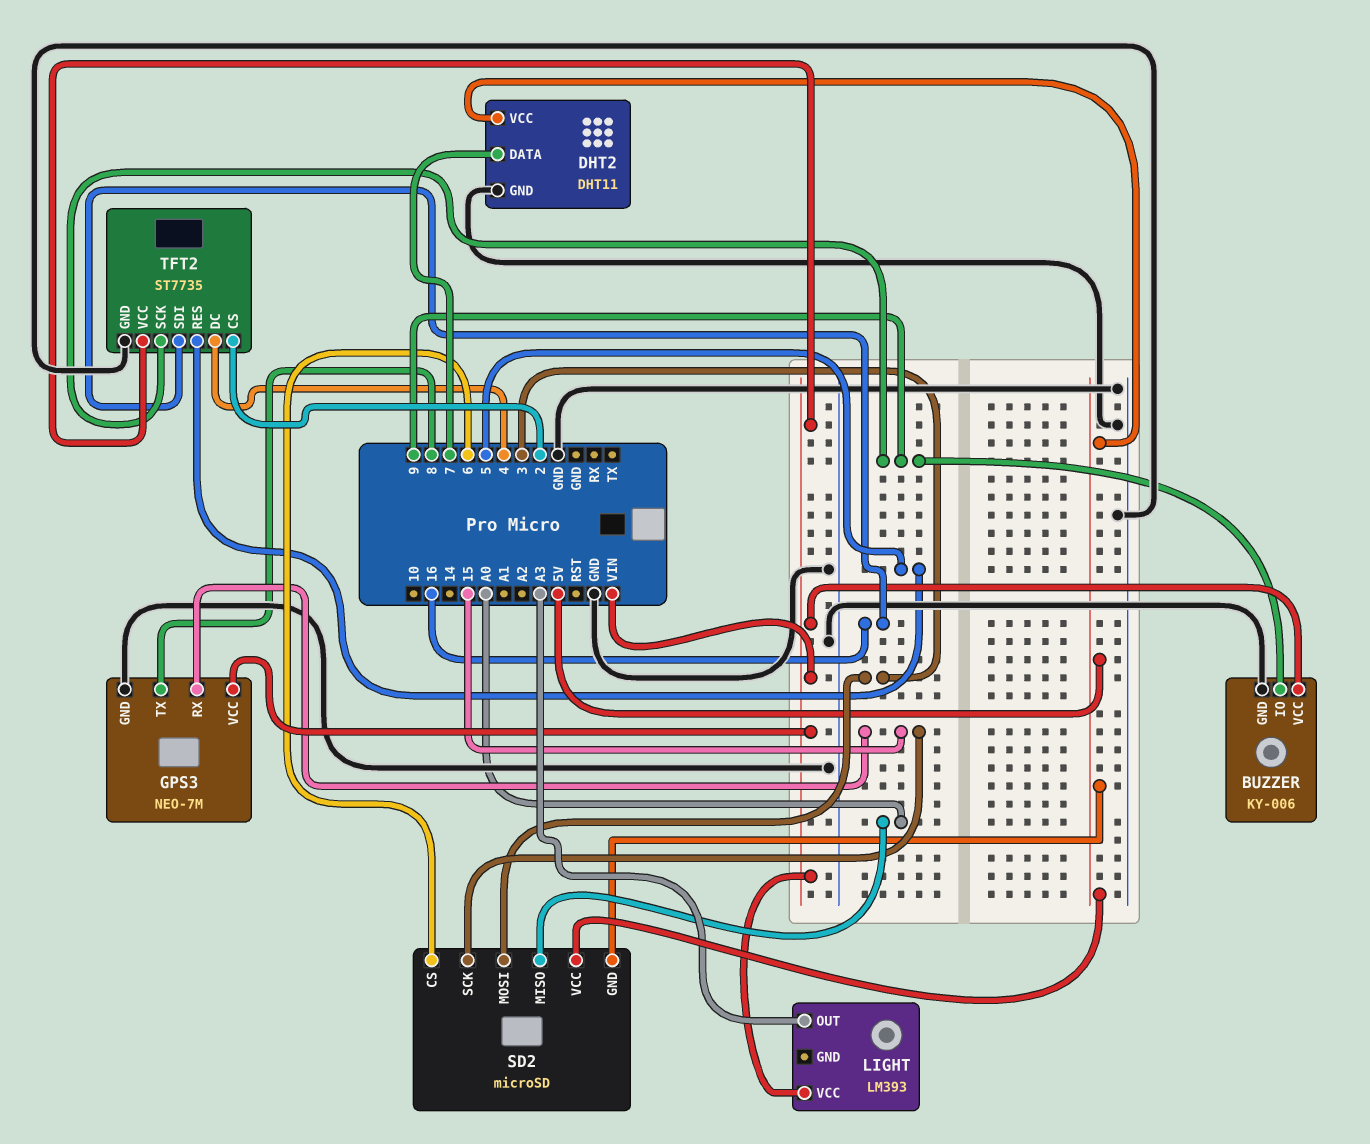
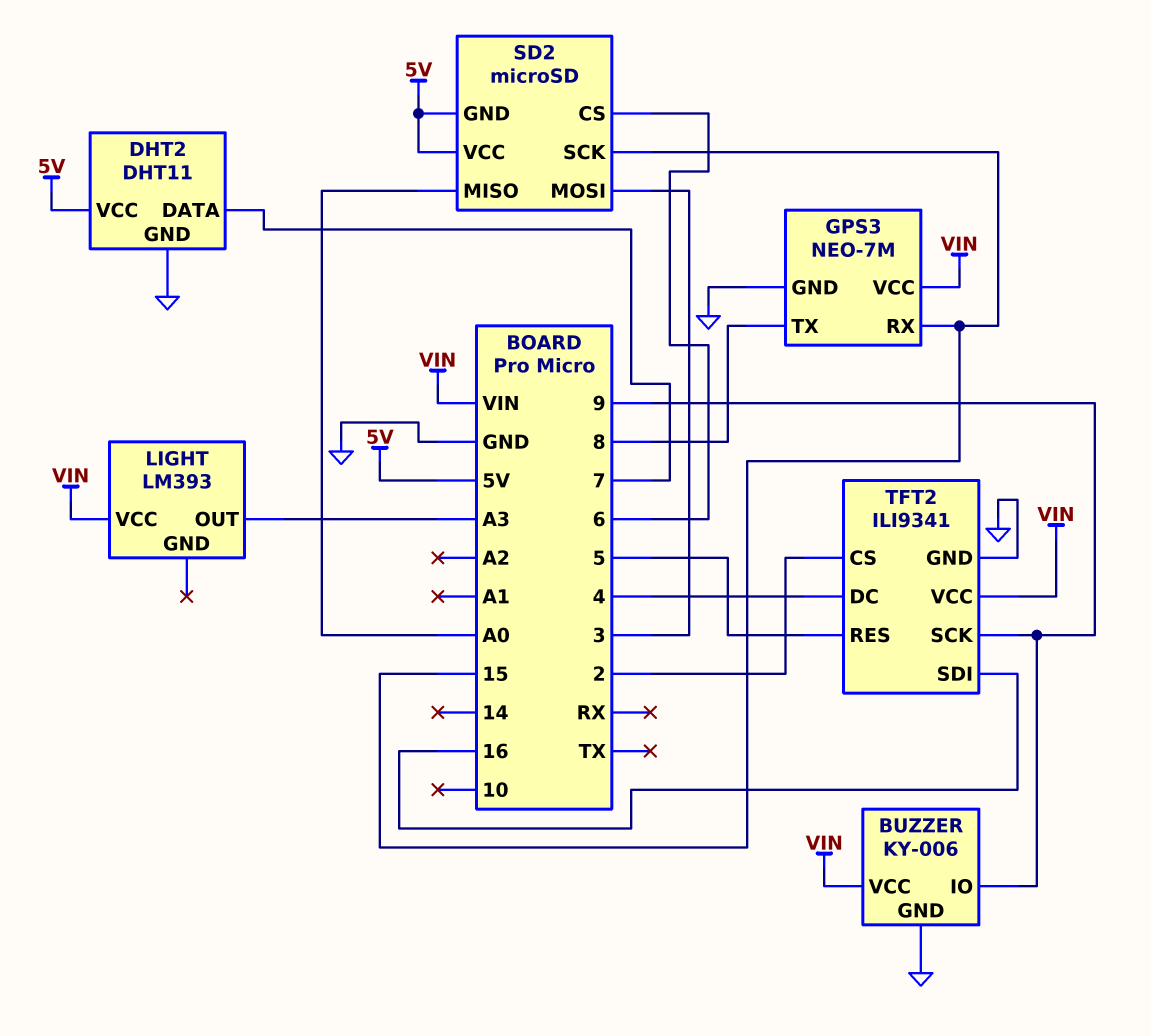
TFT2: ST7735 -> ILI9341

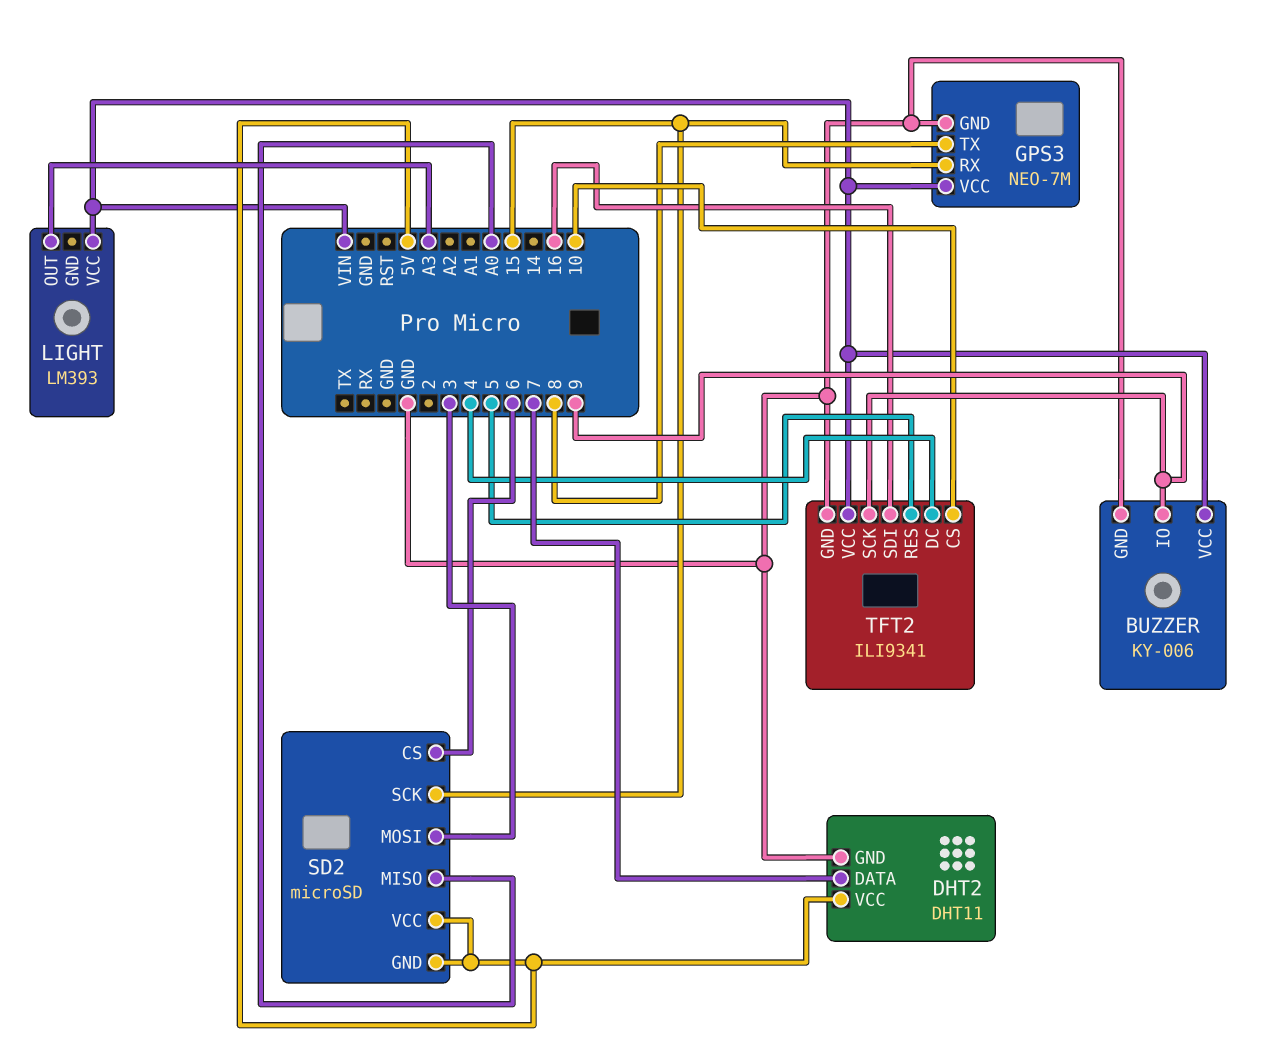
TFT2 pin CS: 2 -> 10

